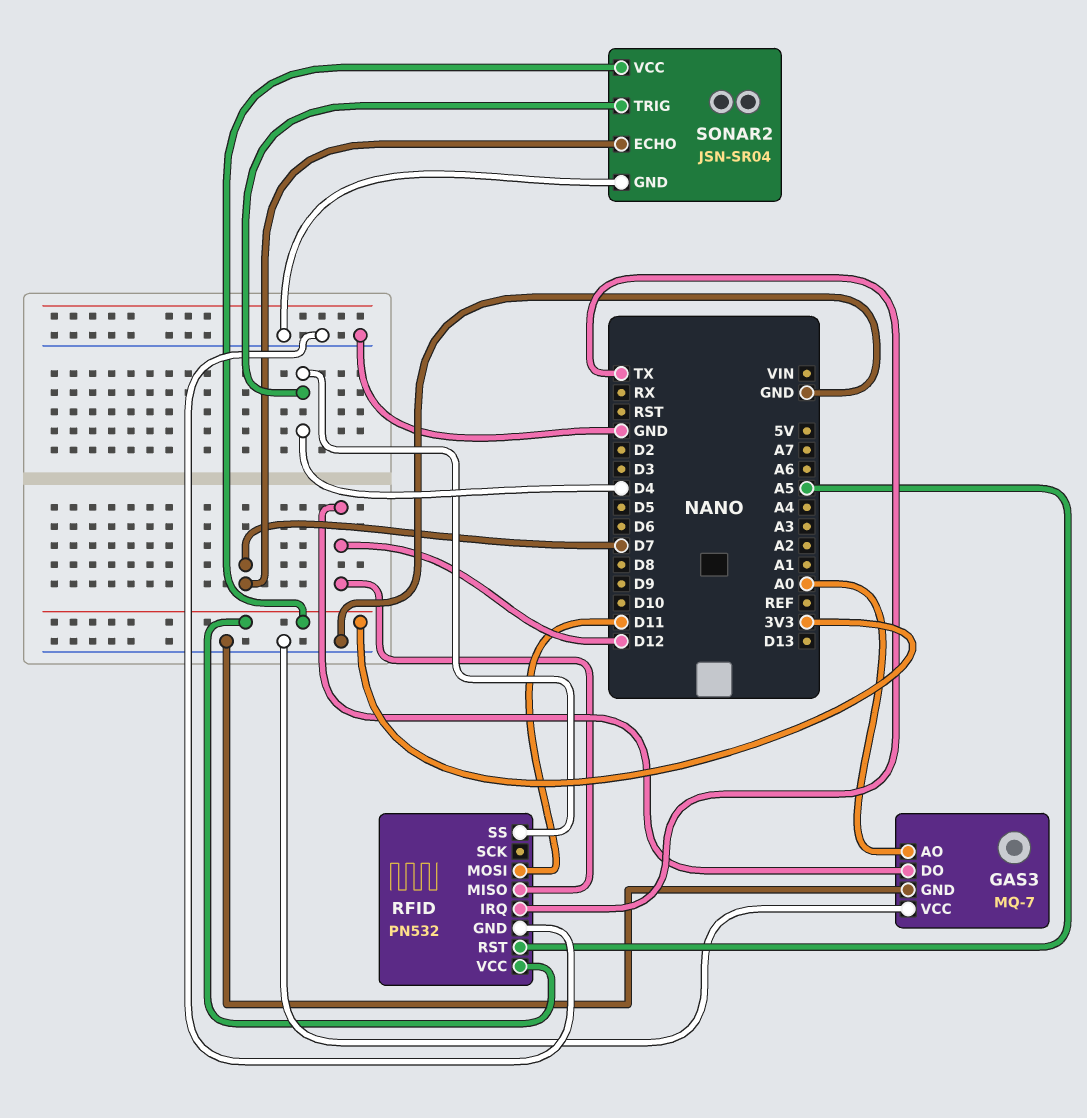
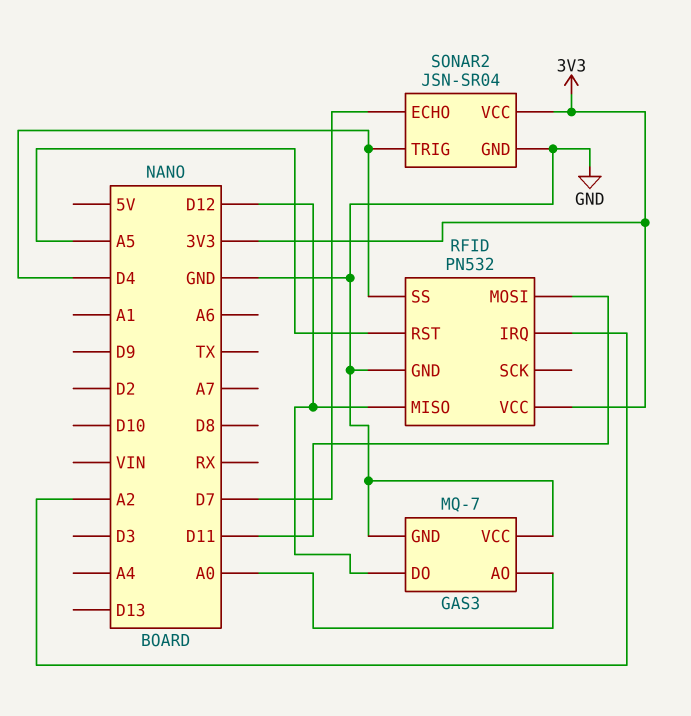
RFID pin IRQ: TX -> A2

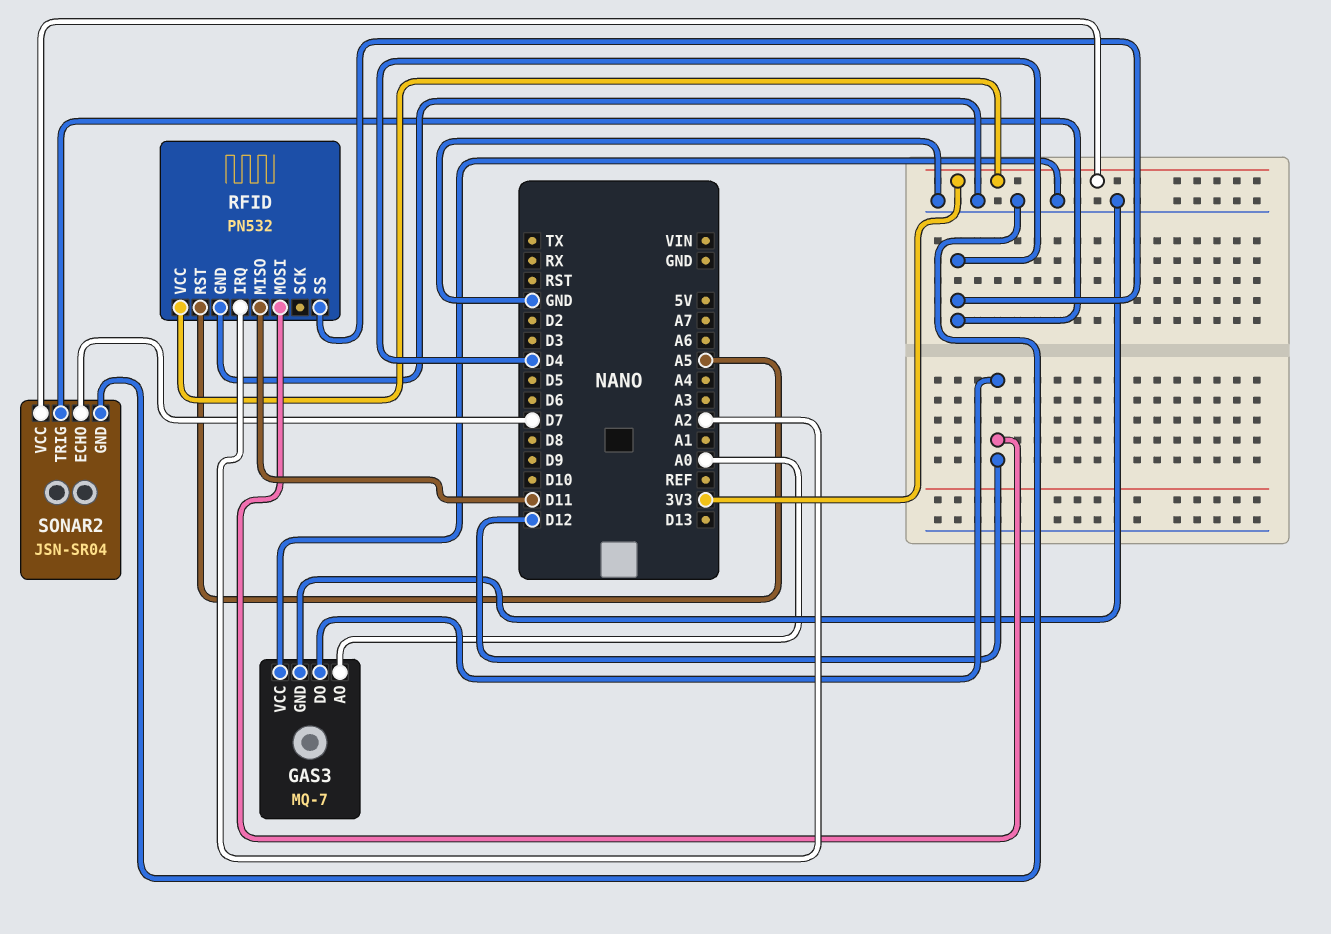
RFID pin MISO: D12 -> D11
RFID pin MOSI: D11 -> D12

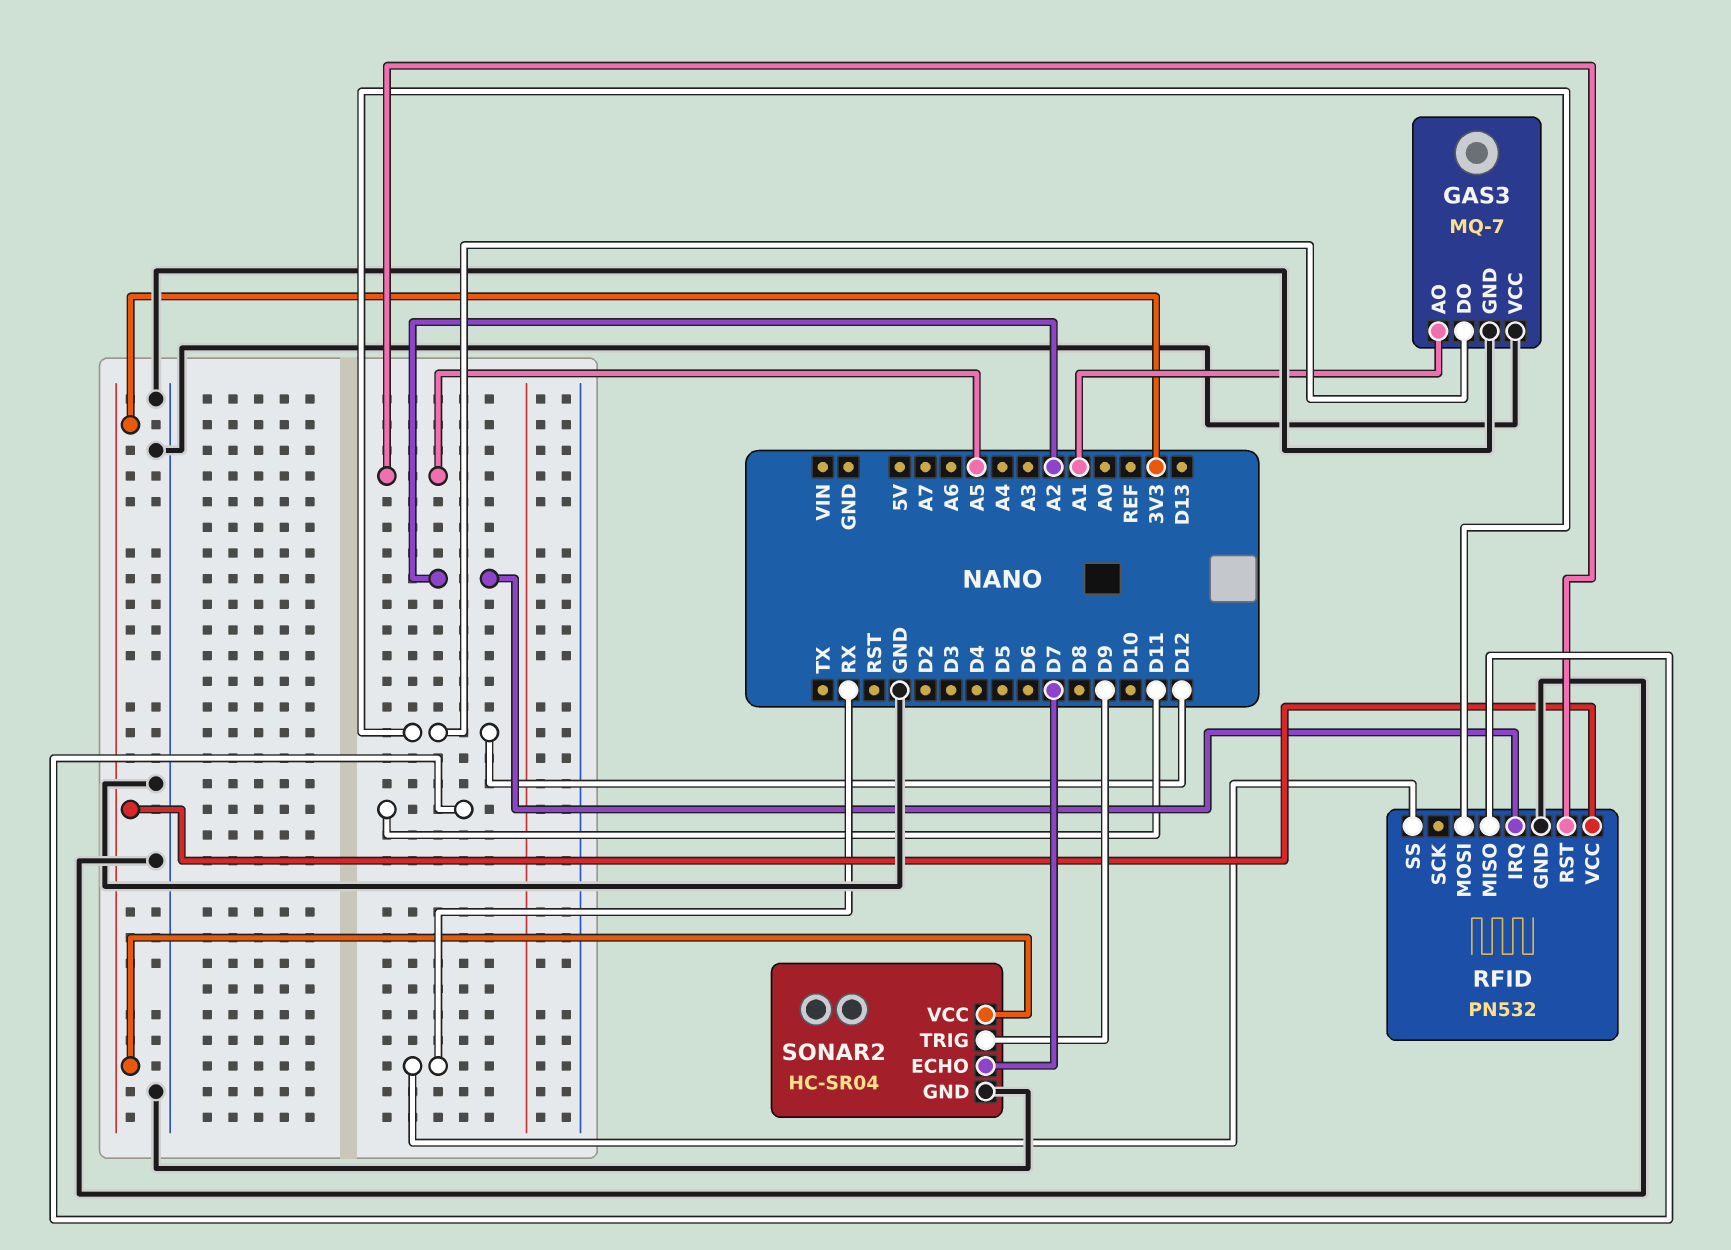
GAS3 pin AO: A0 -> A1
RFID pin SS: D4 -> RX
SONAR2: JSN-SR04 -> HC-SR04
SONAR2 pin TRIG: D4 -> D9

